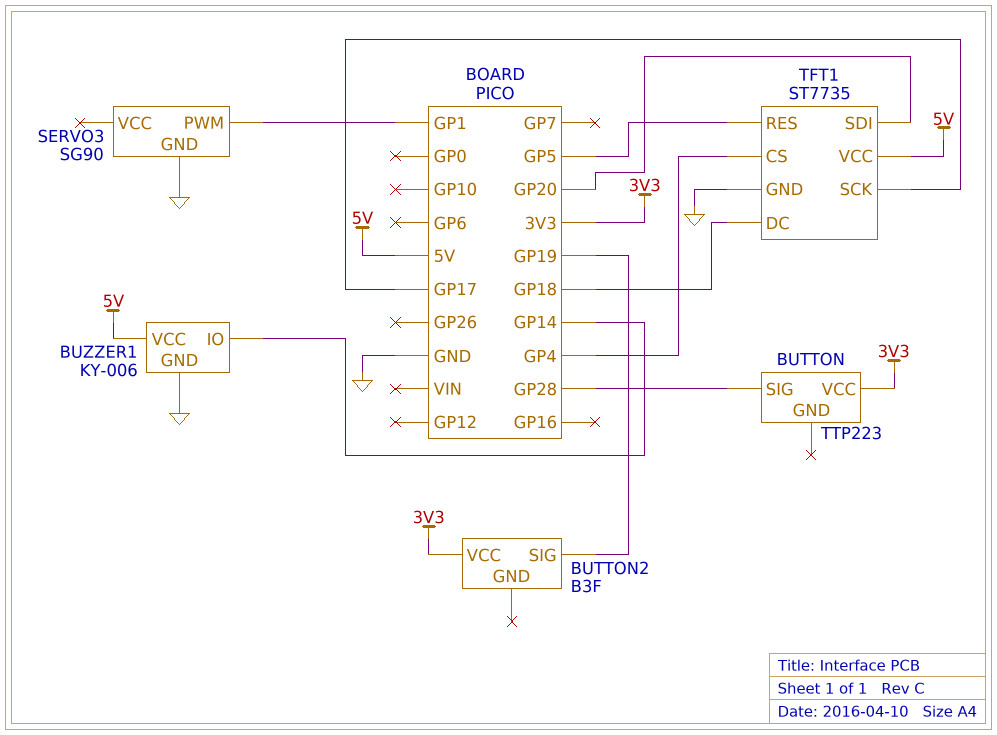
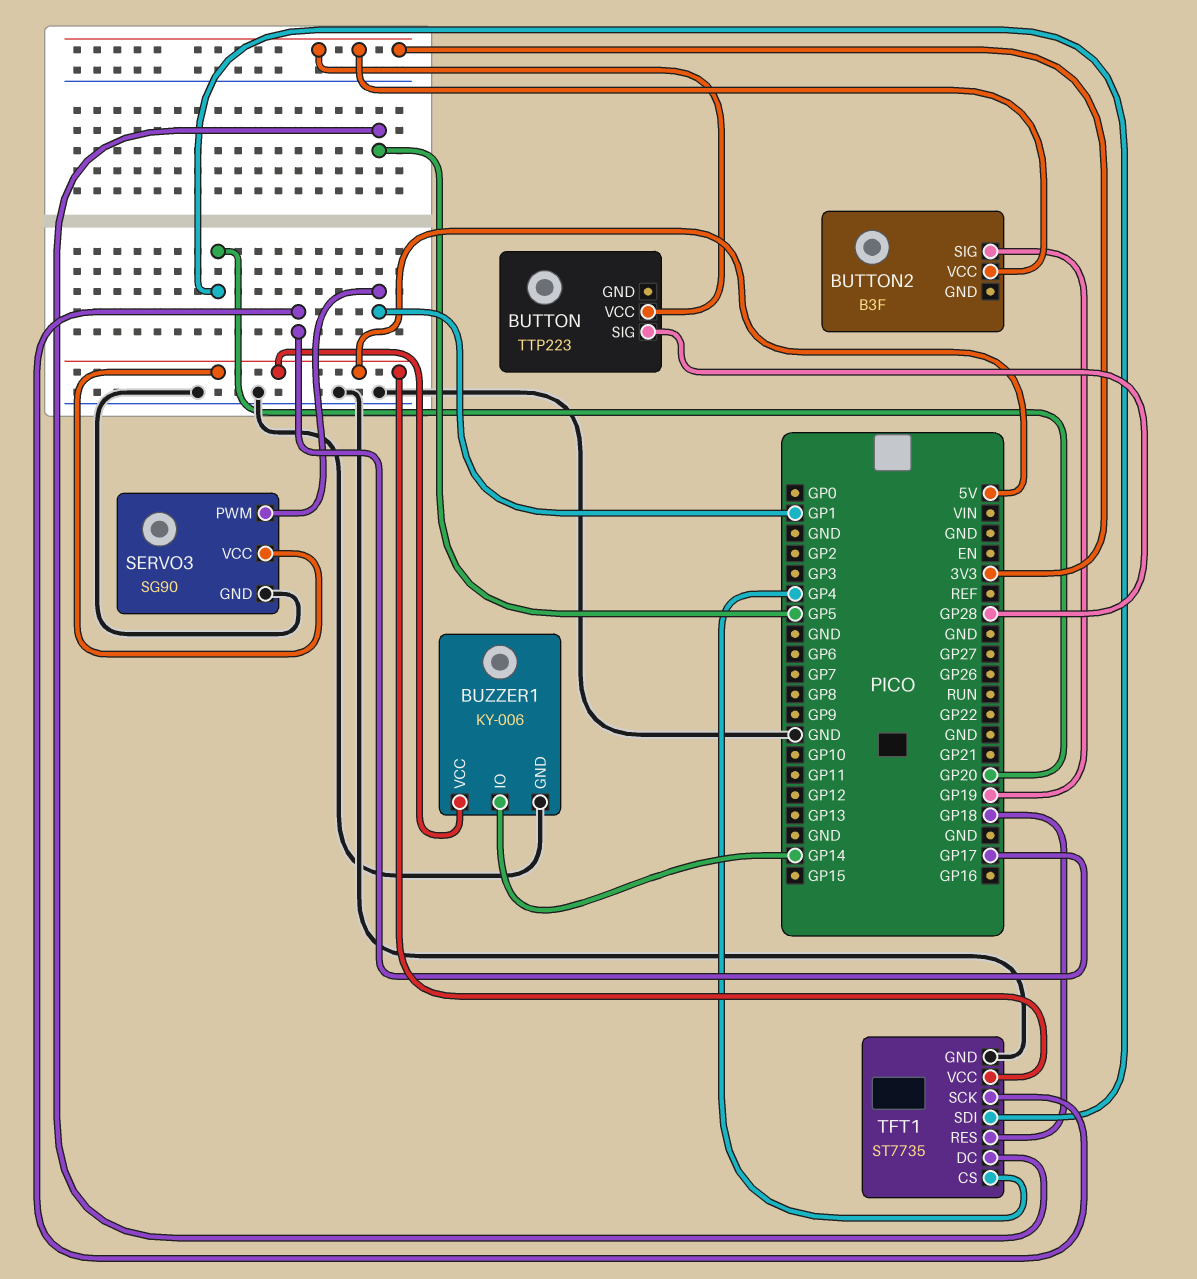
SERVO3 pin VCC: none -> 5V
TFT1 pin DC: GP18 -> GP5
TFT1 pin RES: GP5 -> GP18

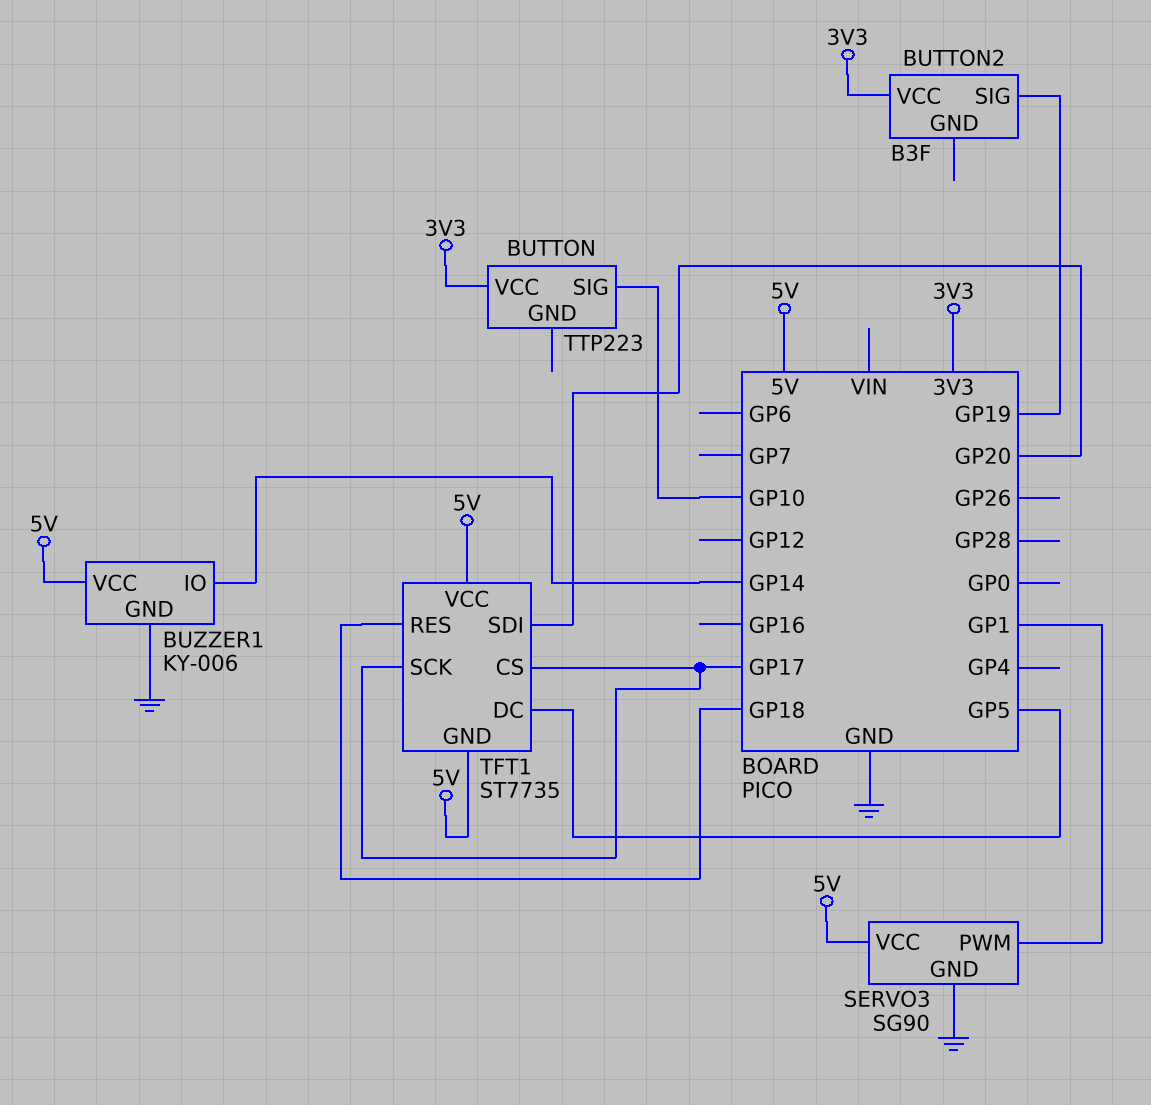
BUTTON pin SIG: GP28 -> GP10
TFT1 pin CS: GP4 -> GP17
TFT1 pin GND: GND -> 5V

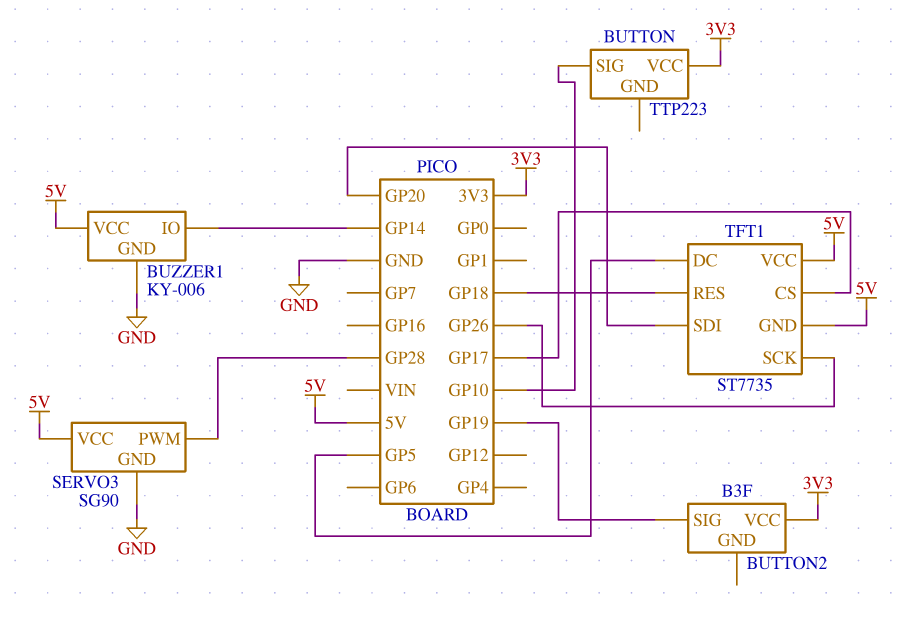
SERVO3 pin PWM: GP1 -> GP28
TFT1 pin SCK: GP17 -> GP26

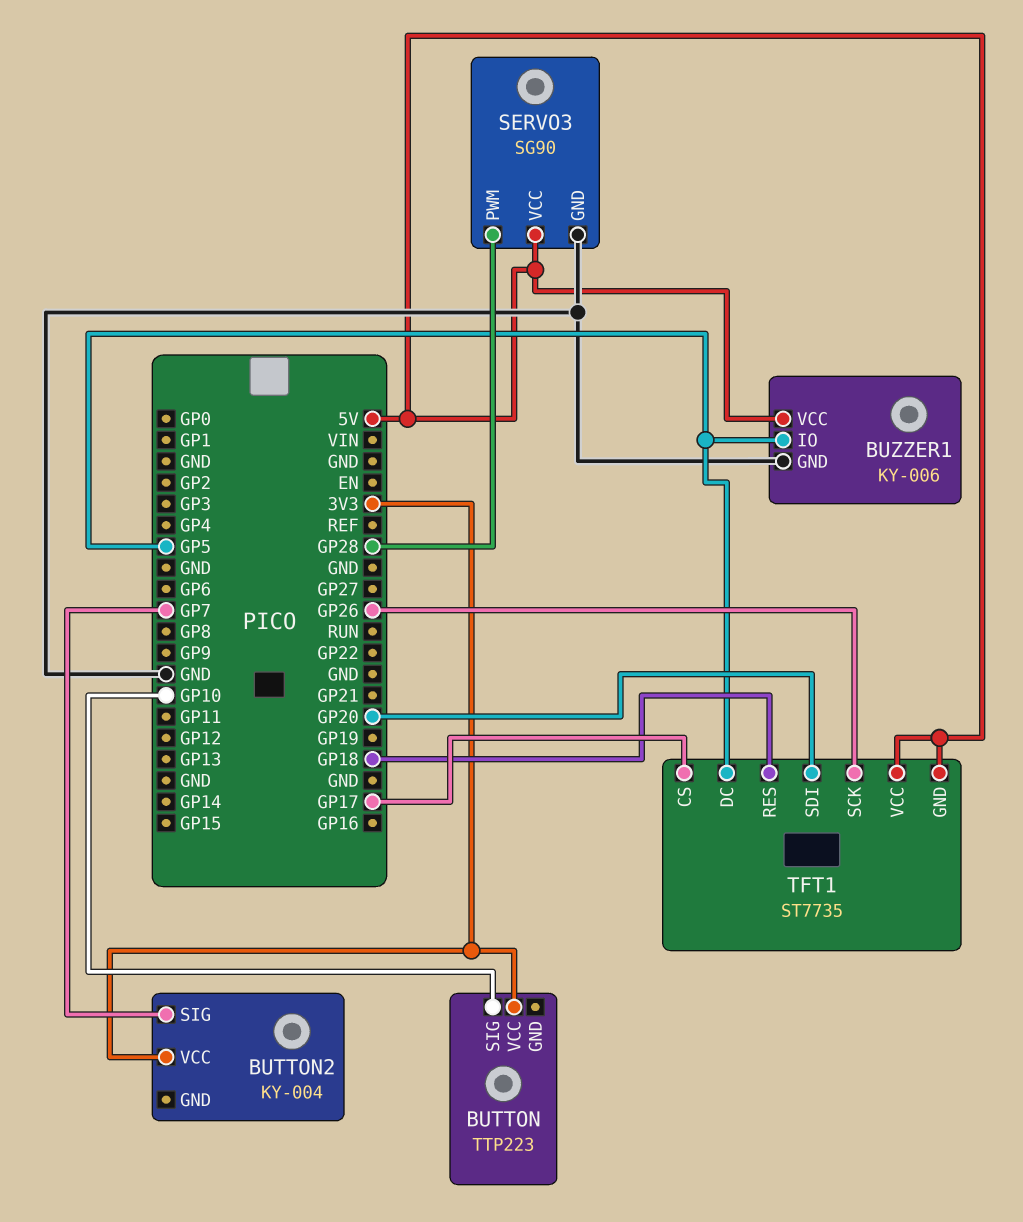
BUTTON2: B3F -> KY-004
BUTTON2 pin SIG: GP19 -> GP7
BUZZER1 pin IO: GP14 -> GP5

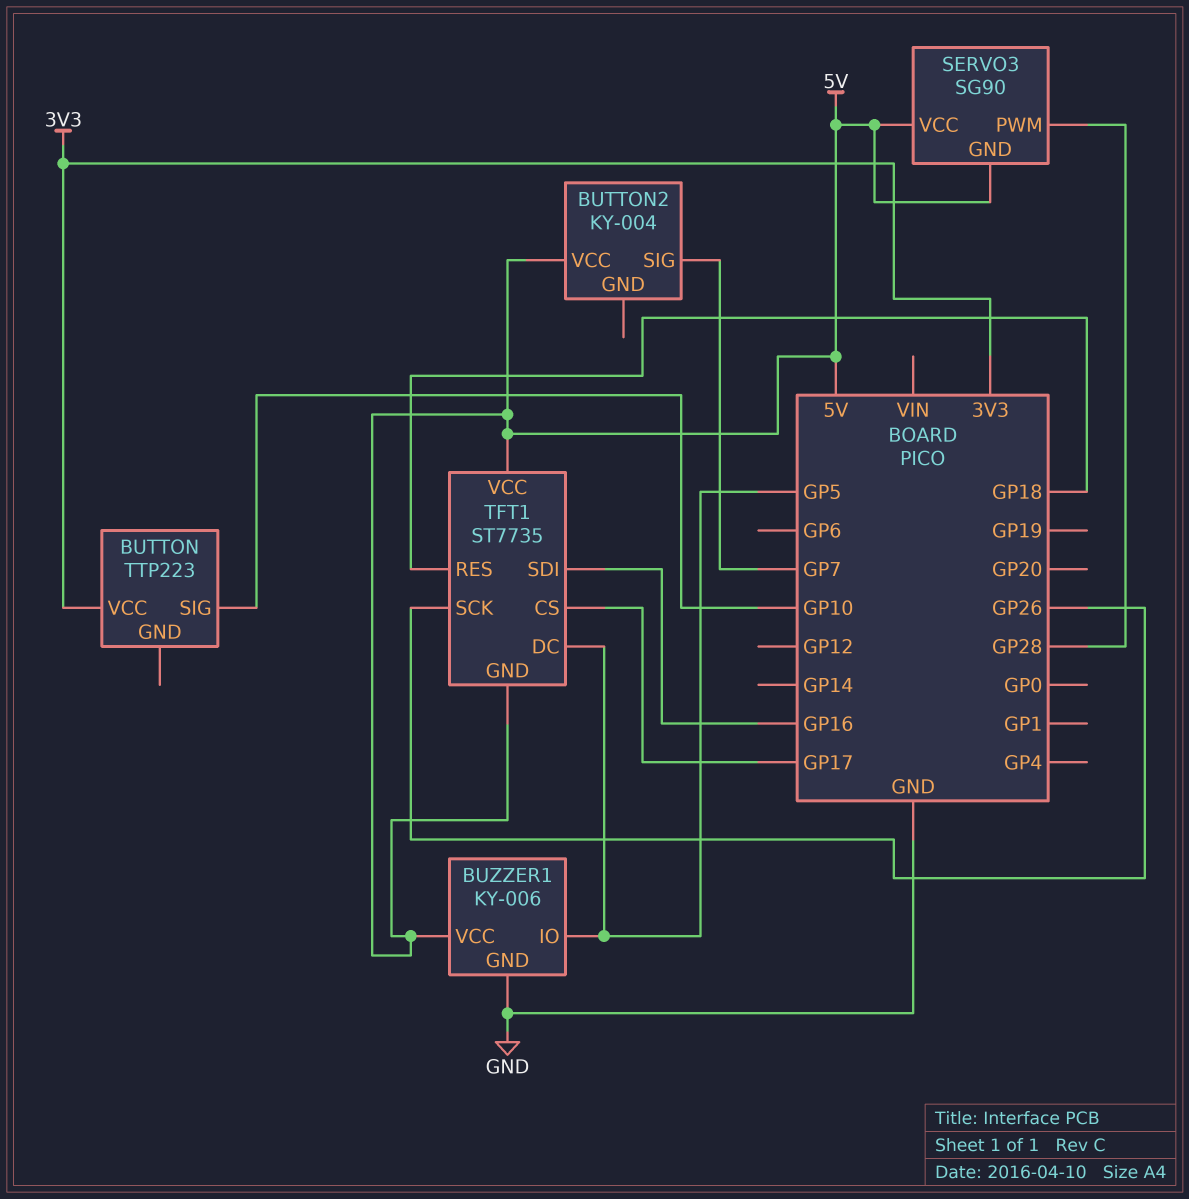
BUTTON2 pin VCC: 3V3 -> 5V
SERVO3 pin GND: GND -> 5V
TFT1 pin SDI: GP20 -> GP16

